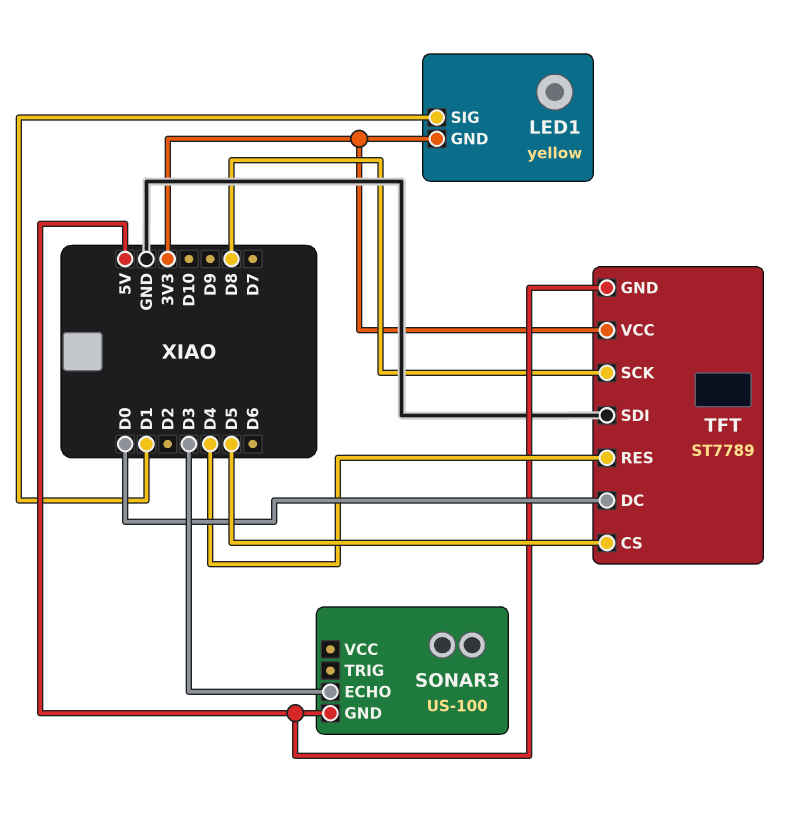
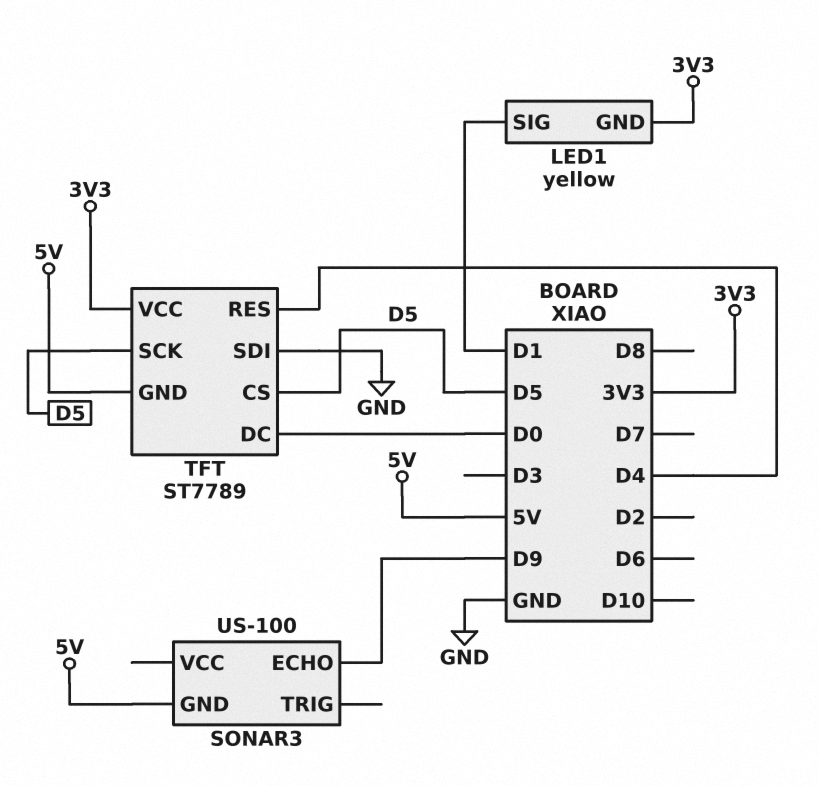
SONAR3 pin ECHO: D3 -> D9
TFT pin SCK: D8 -> D5

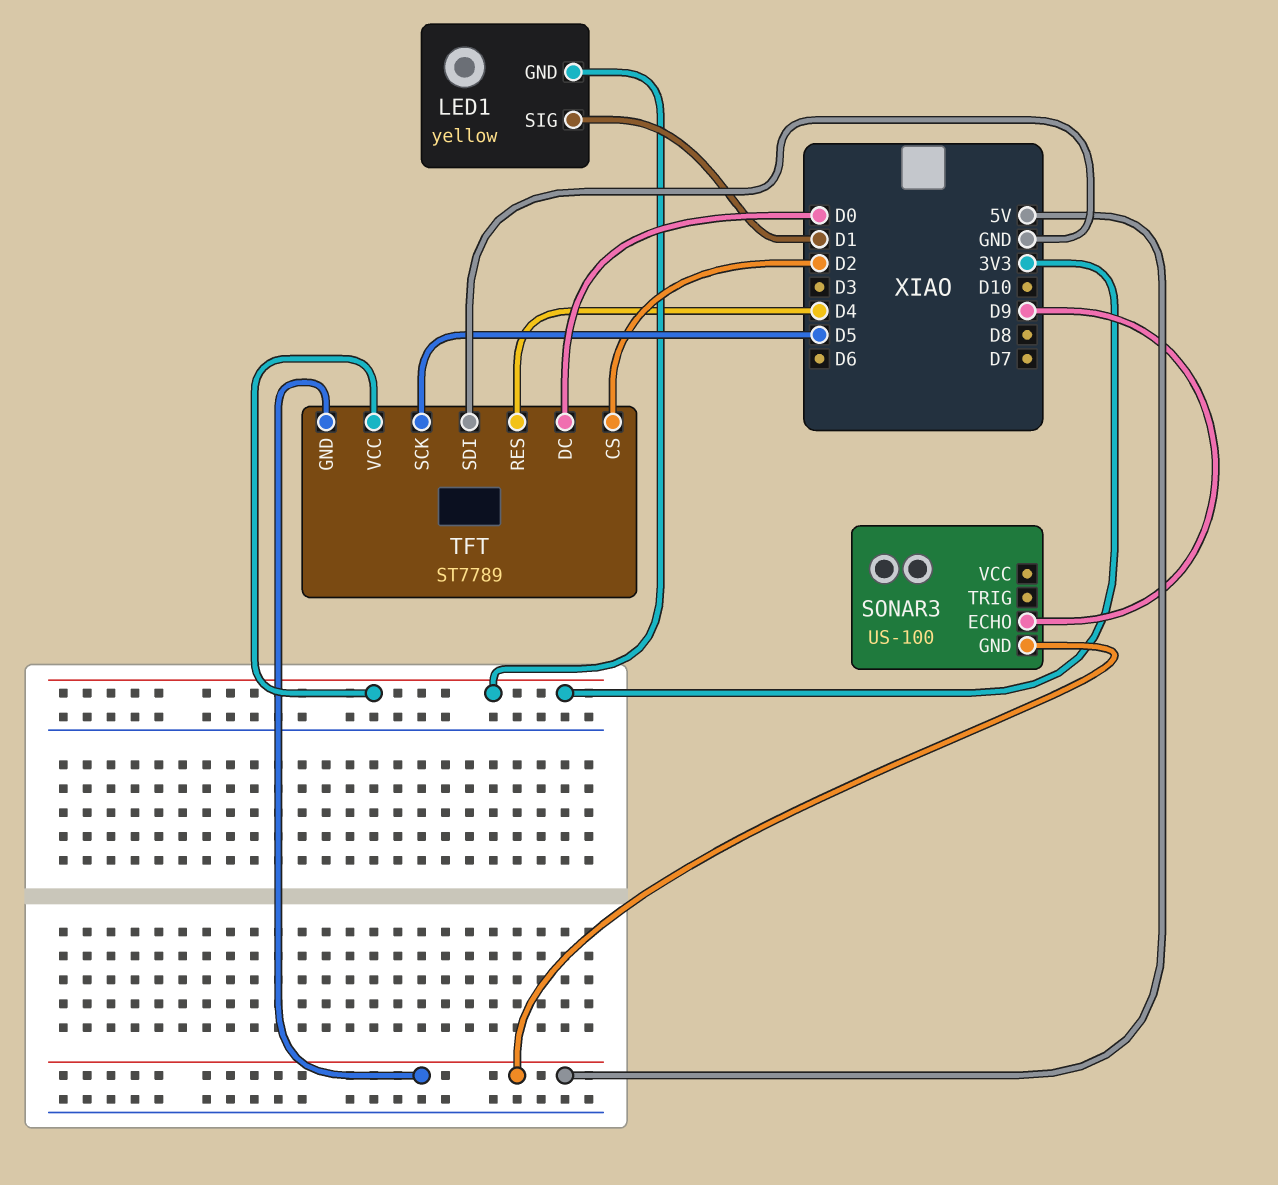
TFT pin CS: D5 -> D2

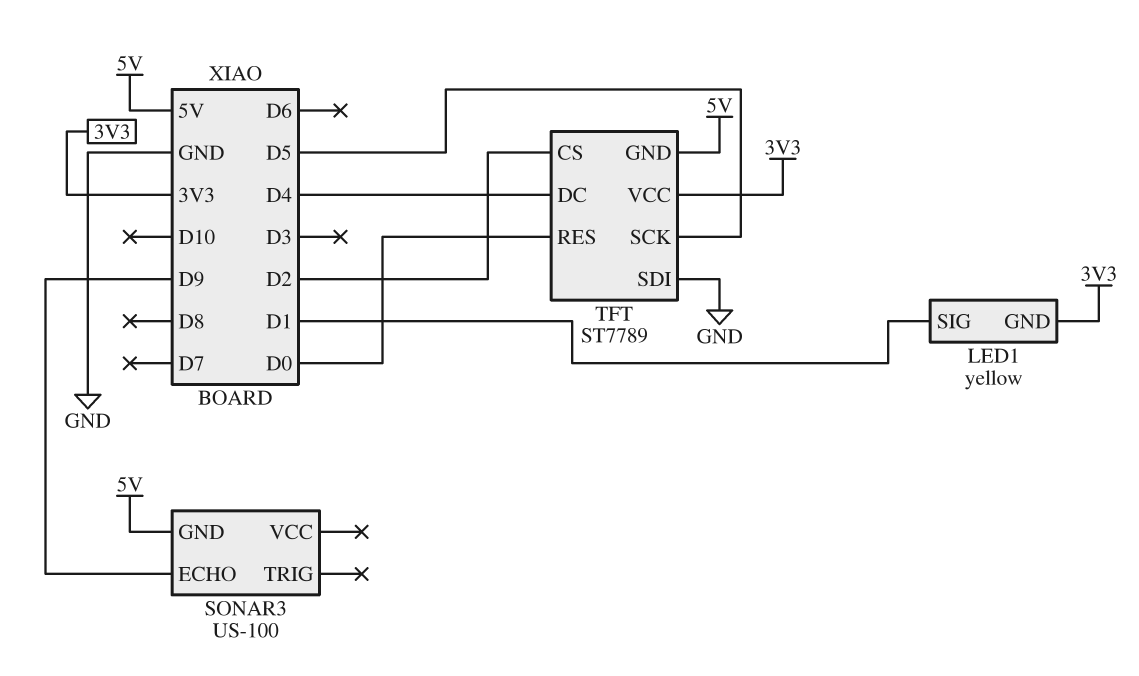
TFT pin DC: D0 -> D4
TFT pin RES: D4 -> D0

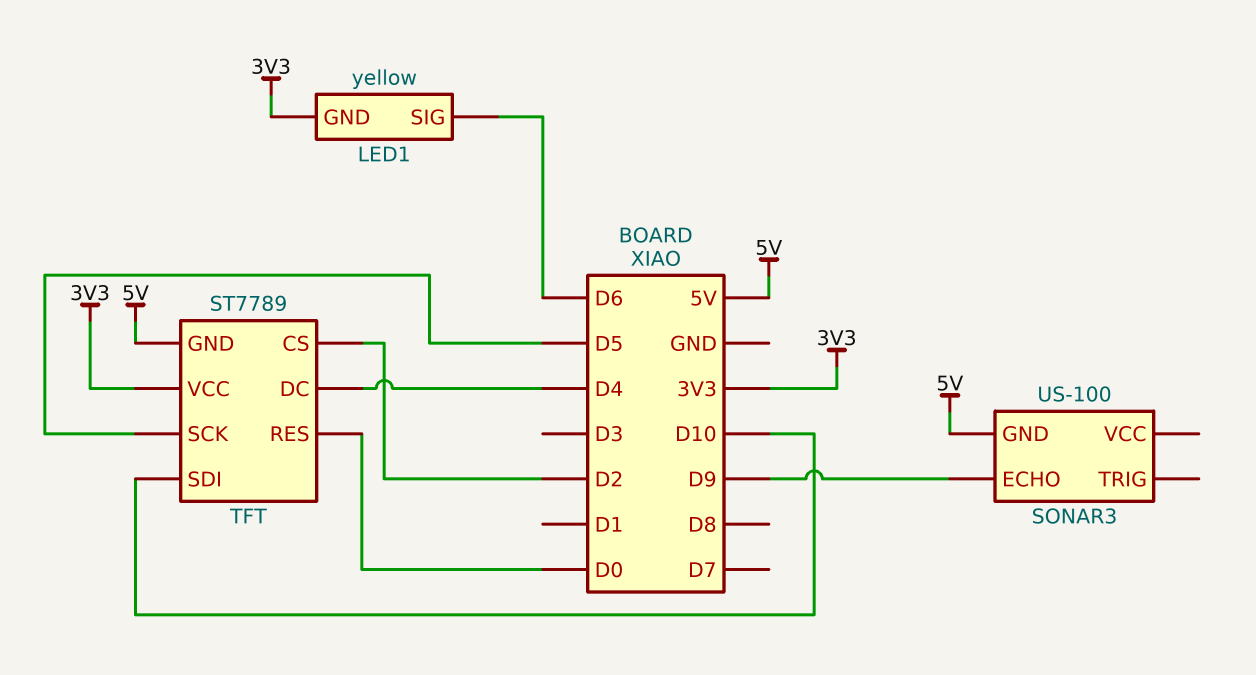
LED1 pin SIG: D1 -> D6
TFT pin SDI: GND -> D10

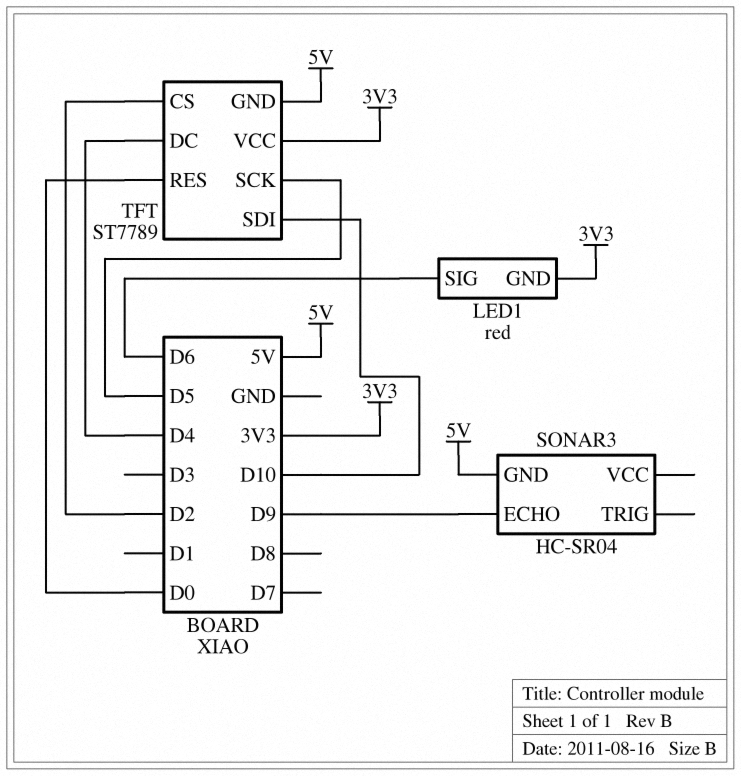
LED1: yellow -> red
SONAR3: US-100 -> HC-SR04

